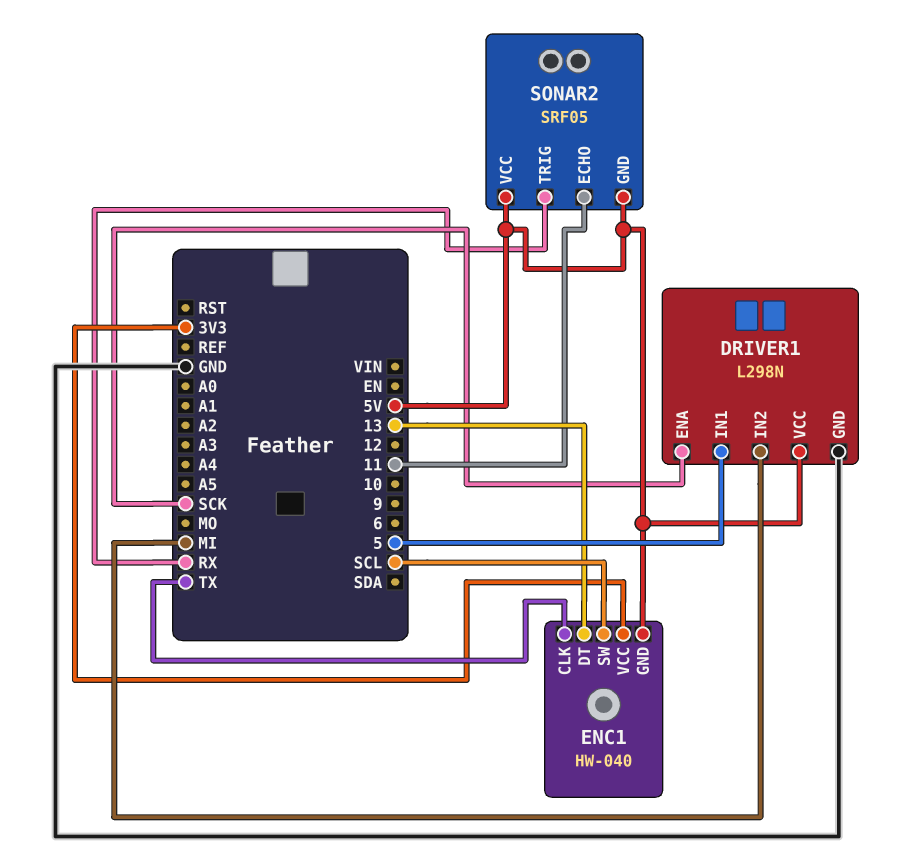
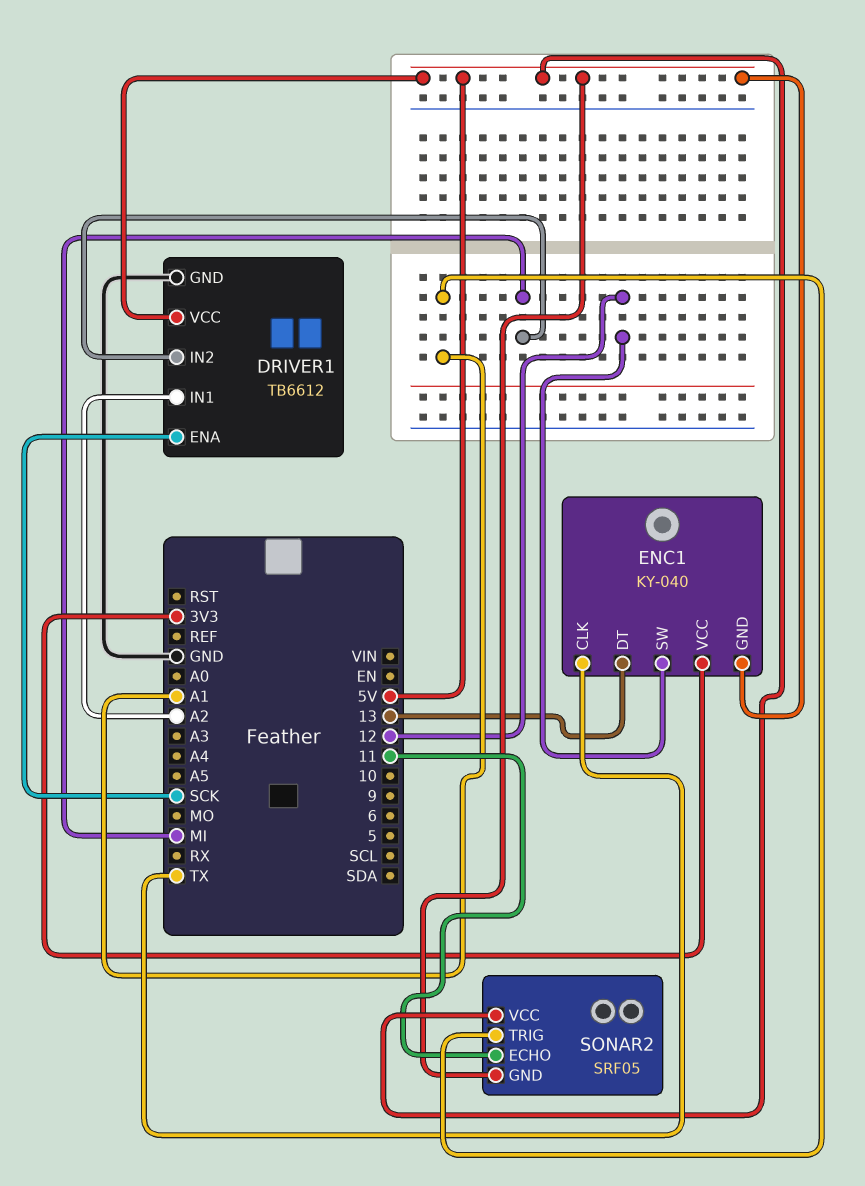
DRIVER1: L298N -> TB6612
DRIVER1 pin IN1: 5 -> A2
ENC1: HW-040 -> KY-040
ENC1 pin SW: SCL -> 12
SONAR2 pin TRIG: RX -> A1

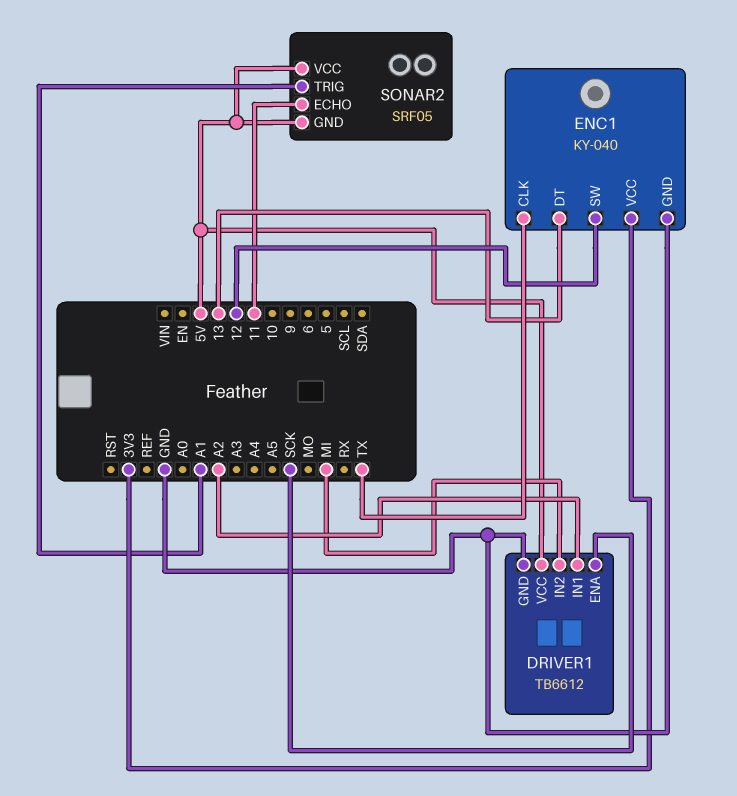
ENC1 pin GND: 5V -> GND

